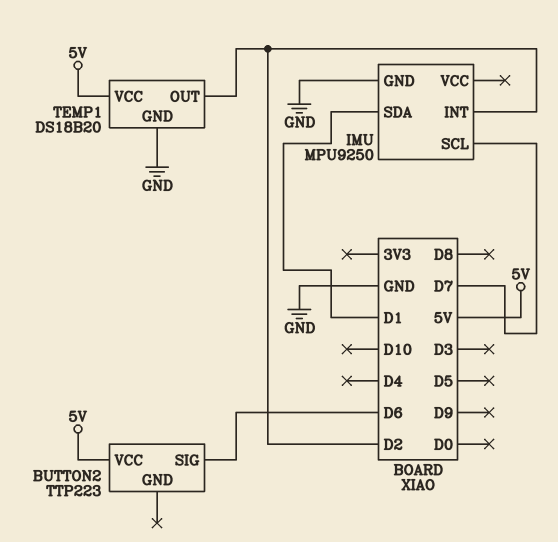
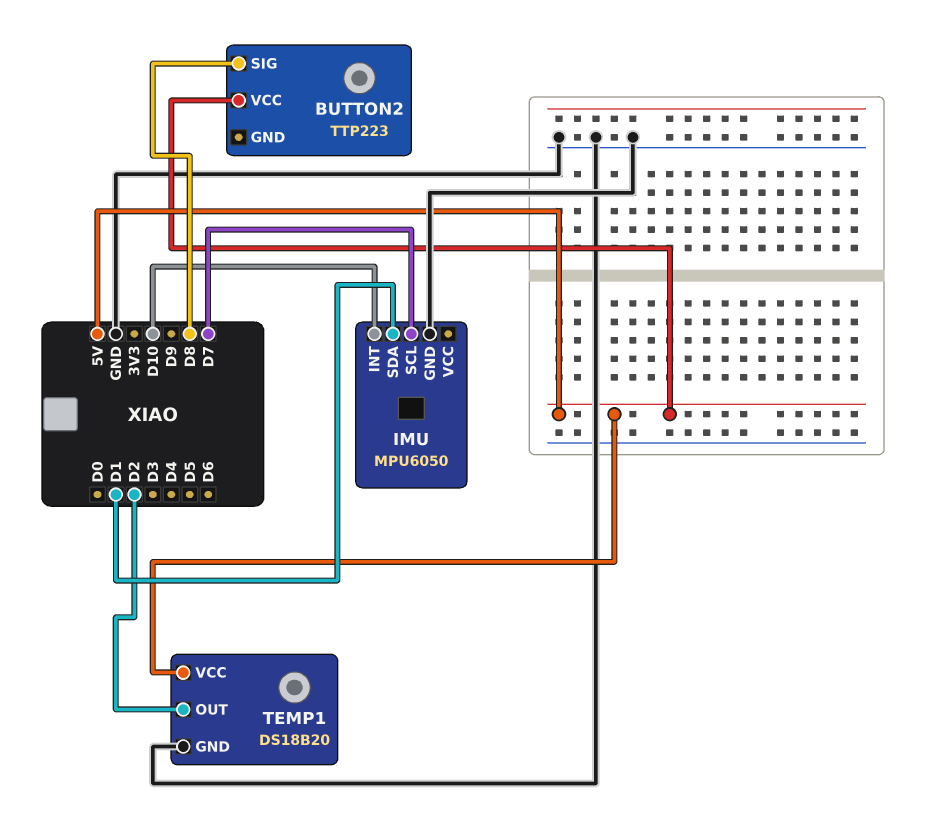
BUTTON2 pin SIG: D6 -> D8
IMU: MPU9250 -> MPU6050
IMU pin INT: D2 -> D10

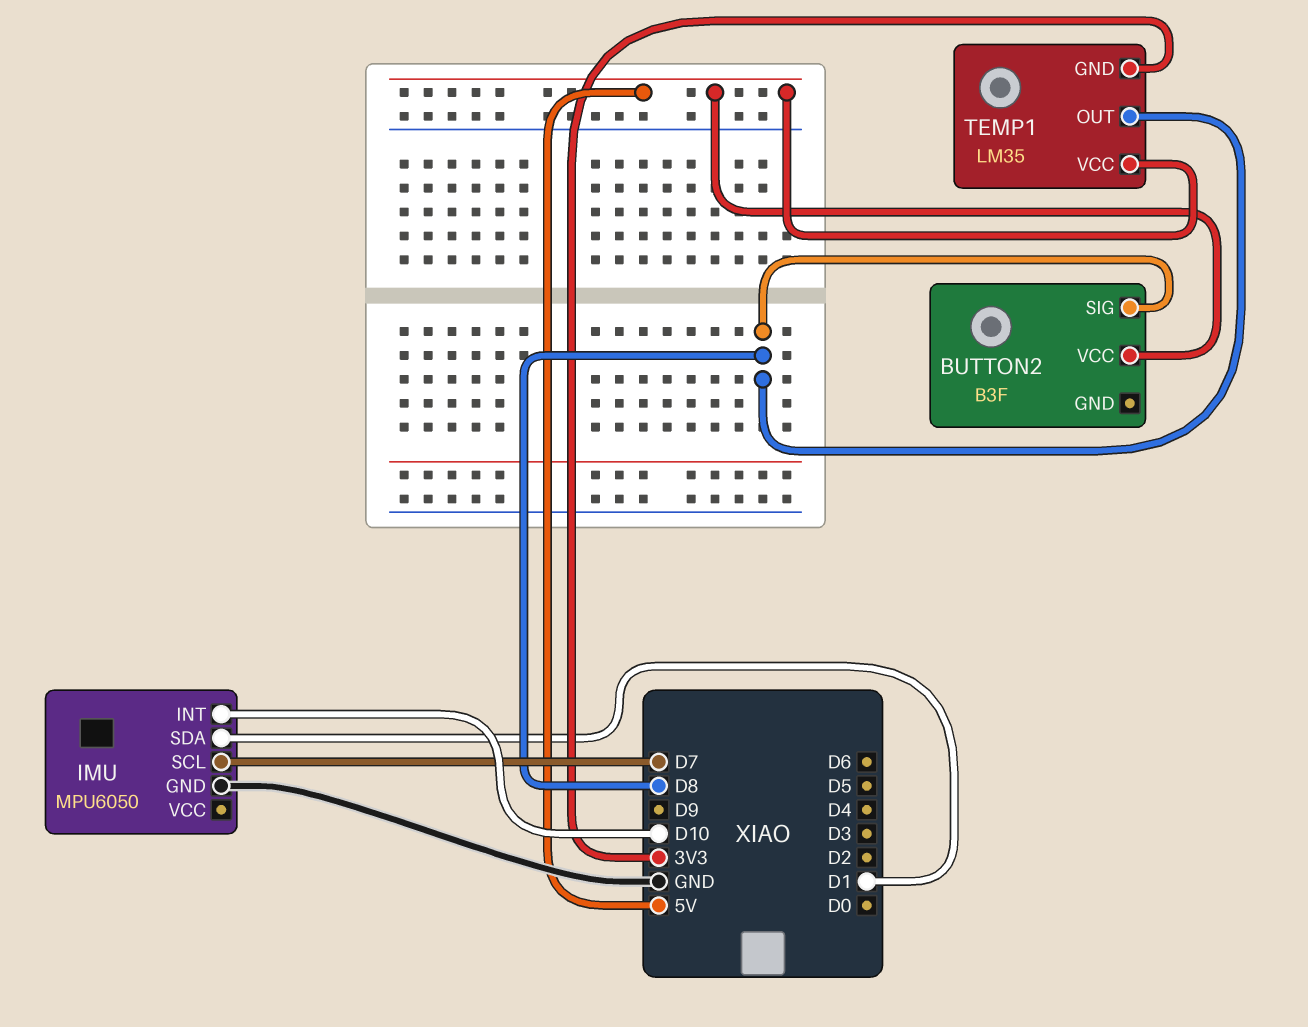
BUTTON2: TTP223 -> B3F
TEMP1: DS18B20 -> LM35
TEMP1 pin GND: GND -> 3V3
TEMP1 pin OUT: D2 -> D8

